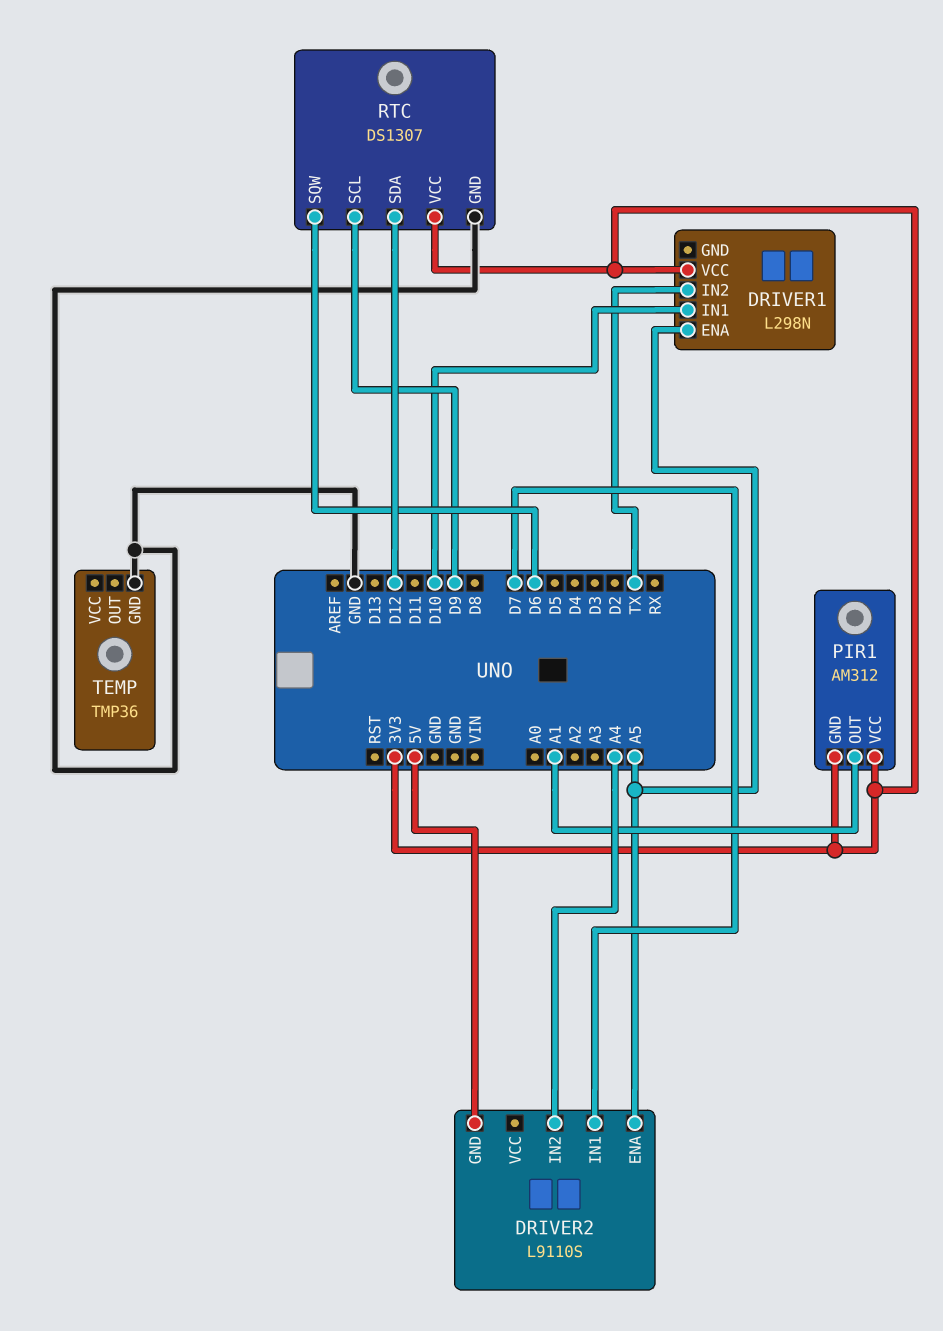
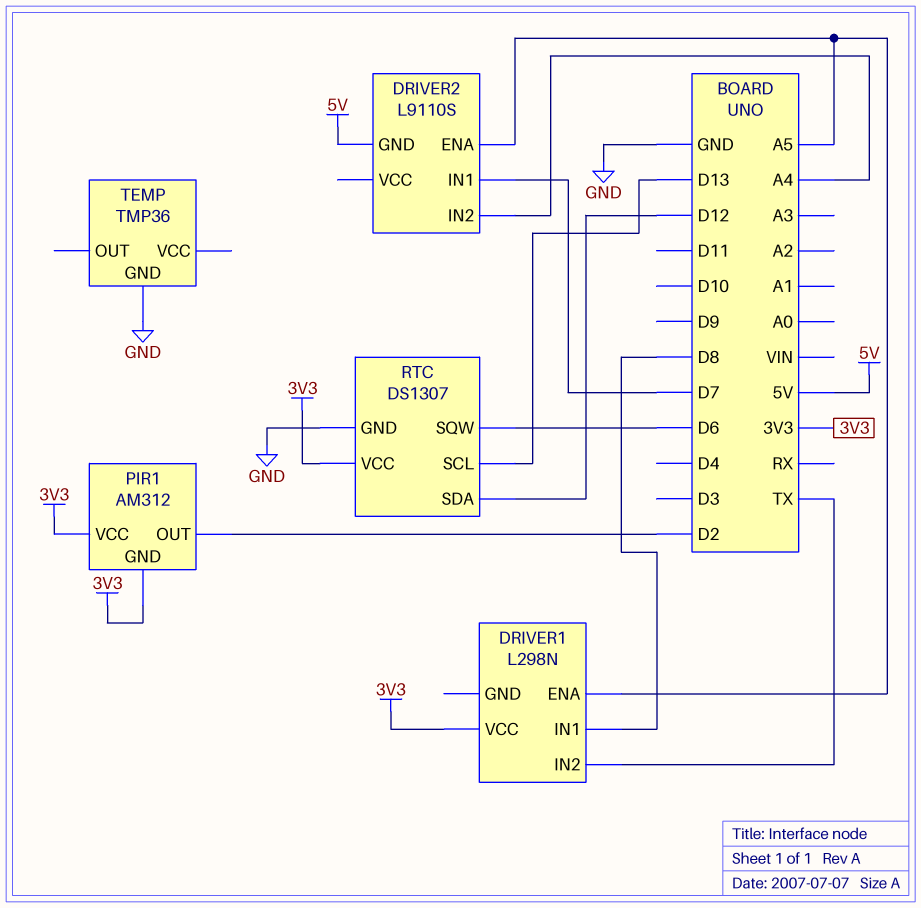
DRIVER1 pin IN1: D10 -> D8
PIR1 pin OUT: A1 -> D2
RTC pin SCL: D9 -> D13

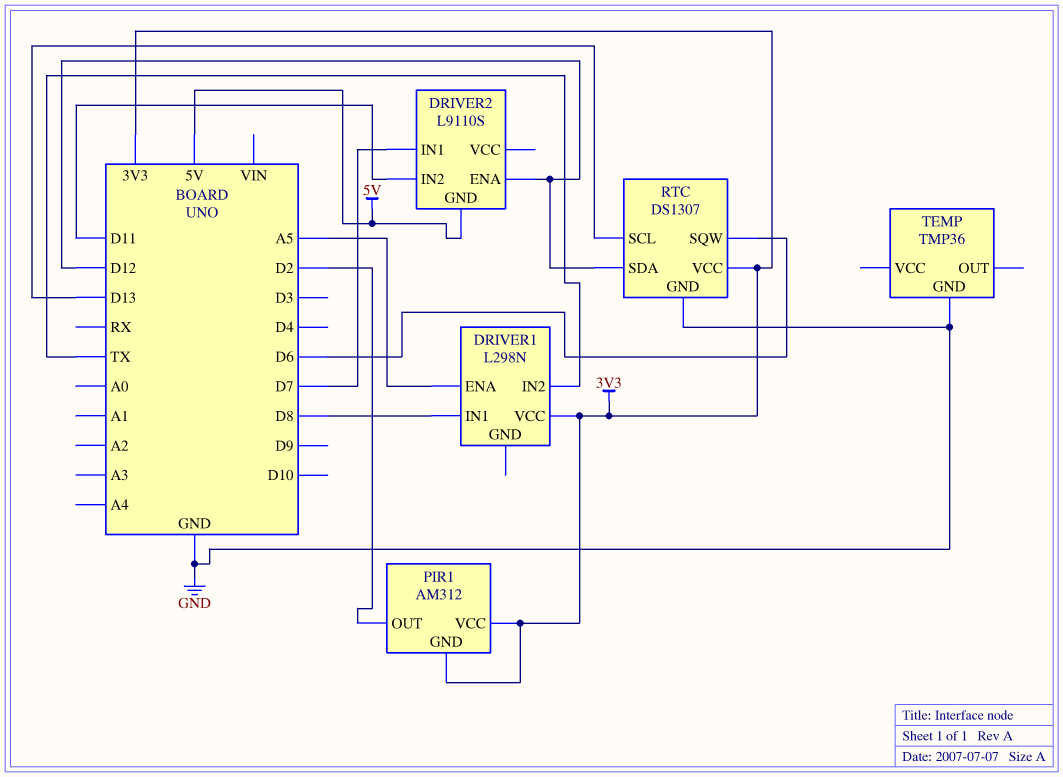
DRIVER2 pin ENA: A5 -> D12
DRIVER2 pin IN2: A4 -> D11

